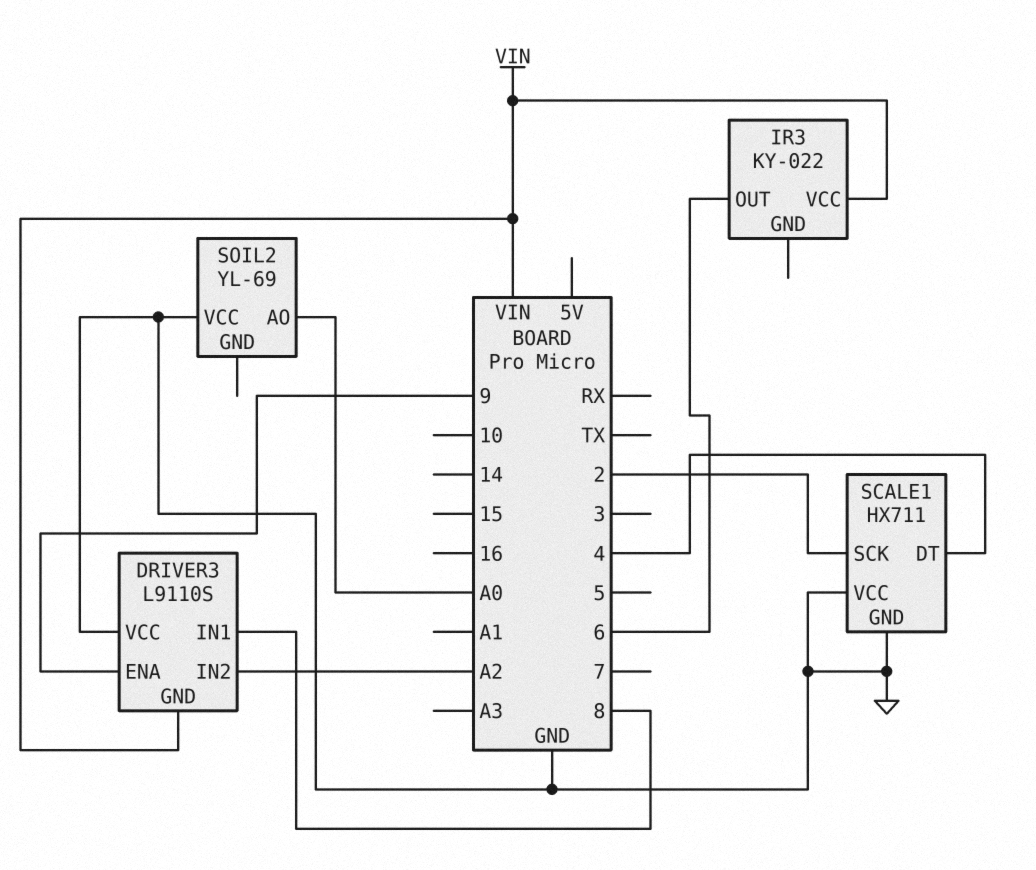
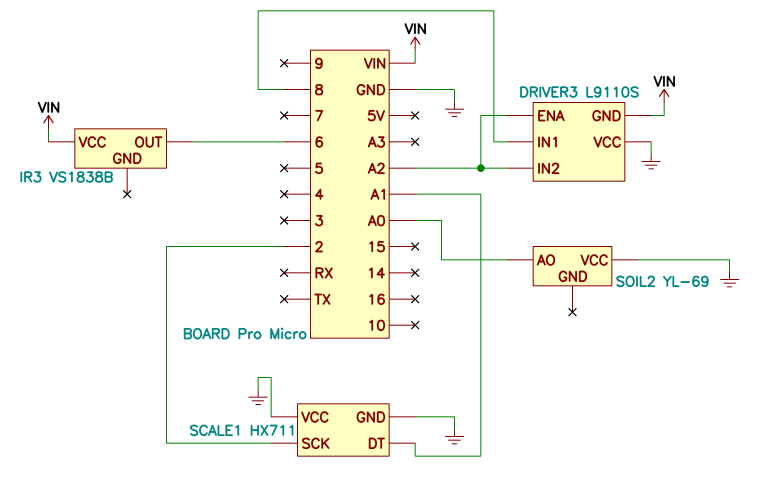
DRIVER3 pin ENA: 9 -> A2
IR3: KY-022 -> VS1838B
SCALE1 pin DT: 4 -> A1

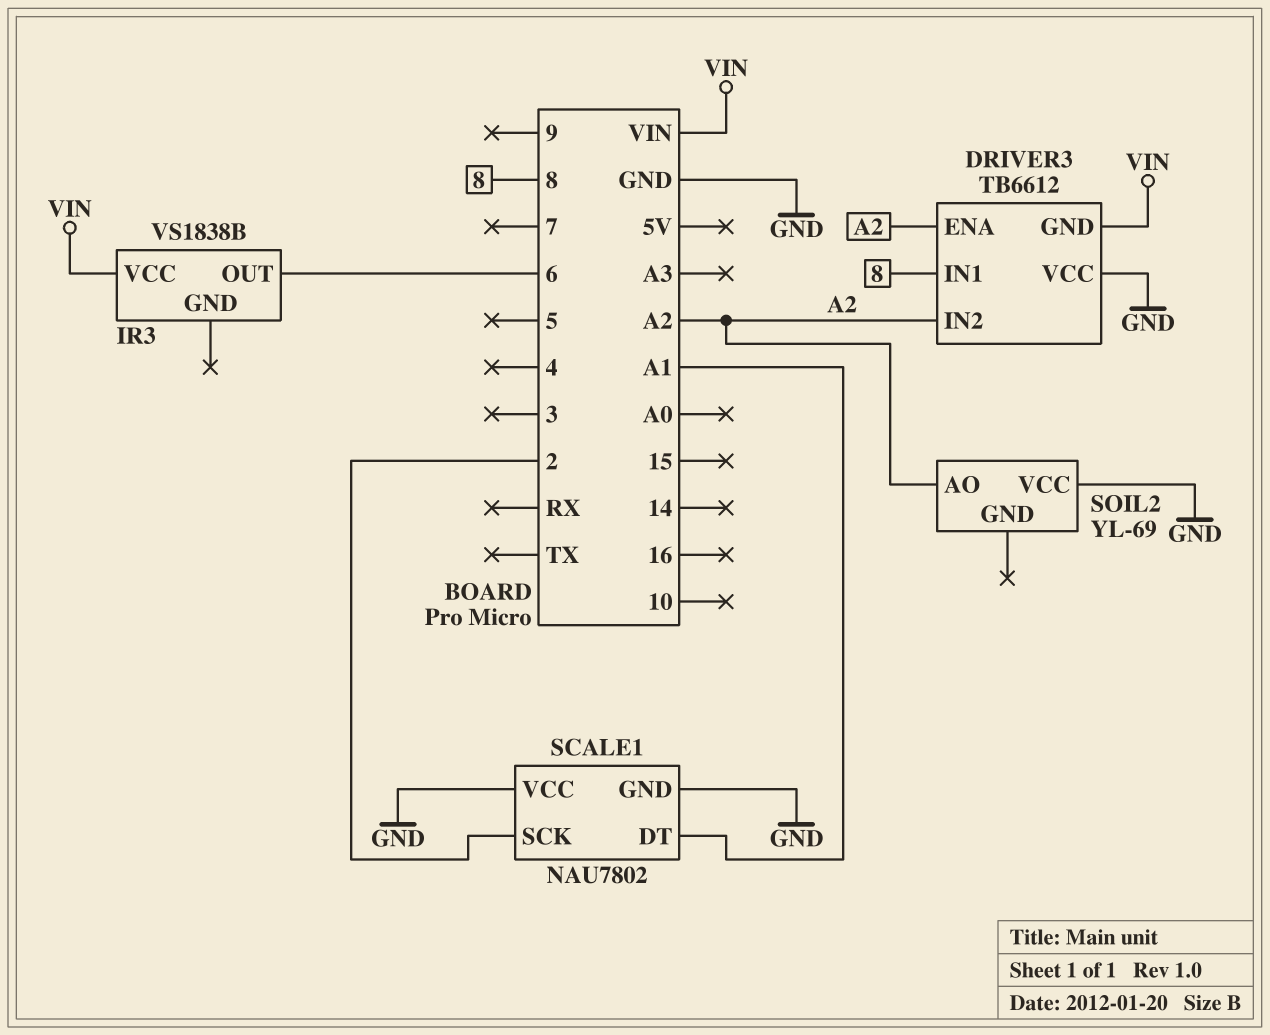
DRIVER3: L9110S -> TB6612
SCALE1: HX711 -> NAU7802
SOIL2 pin AO: A0 -> A2

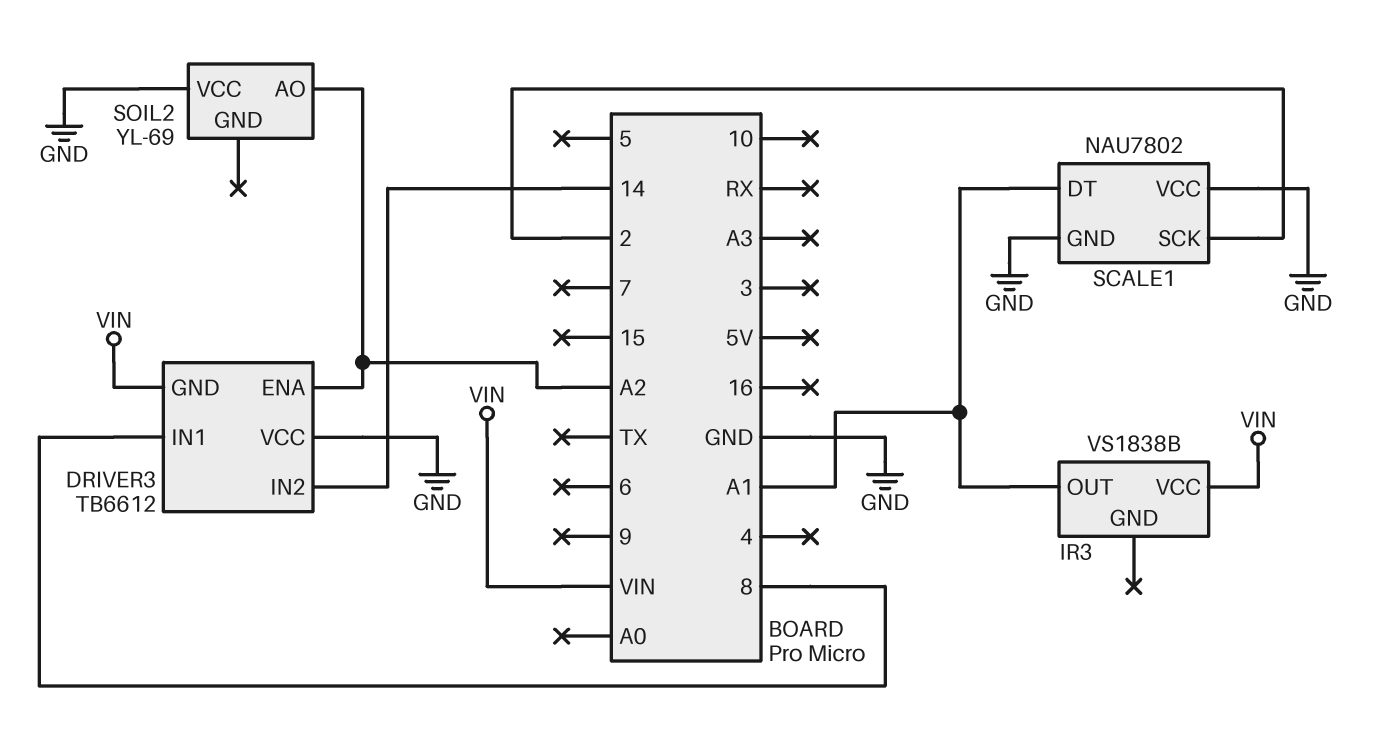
DRIVER3 pin IN2: A2 -> 14
IR3 pin OUT: 6 -> A1

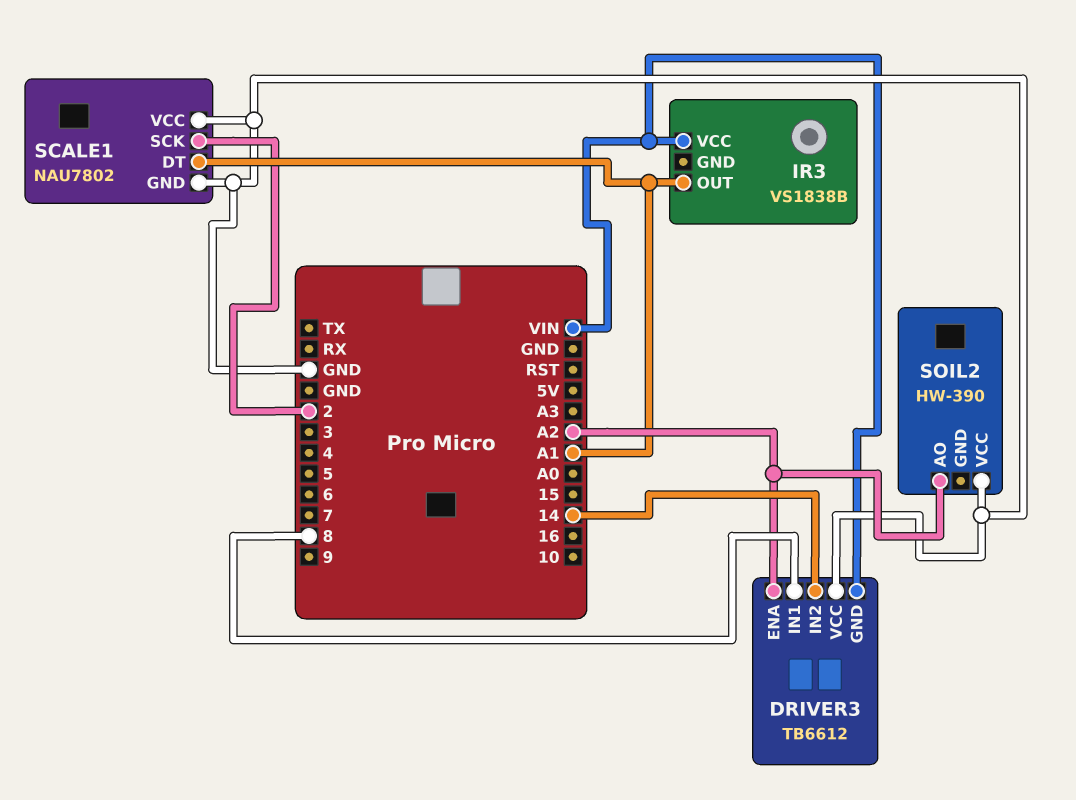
SOIL2: YL-69 -> HW-390

